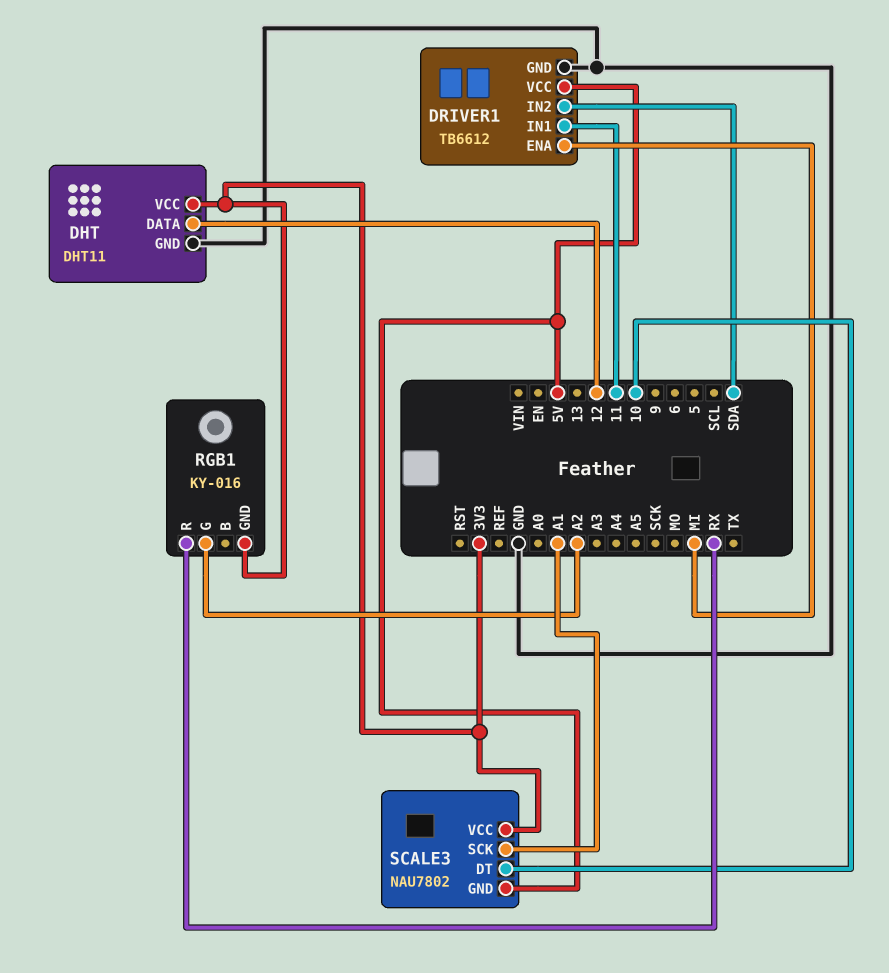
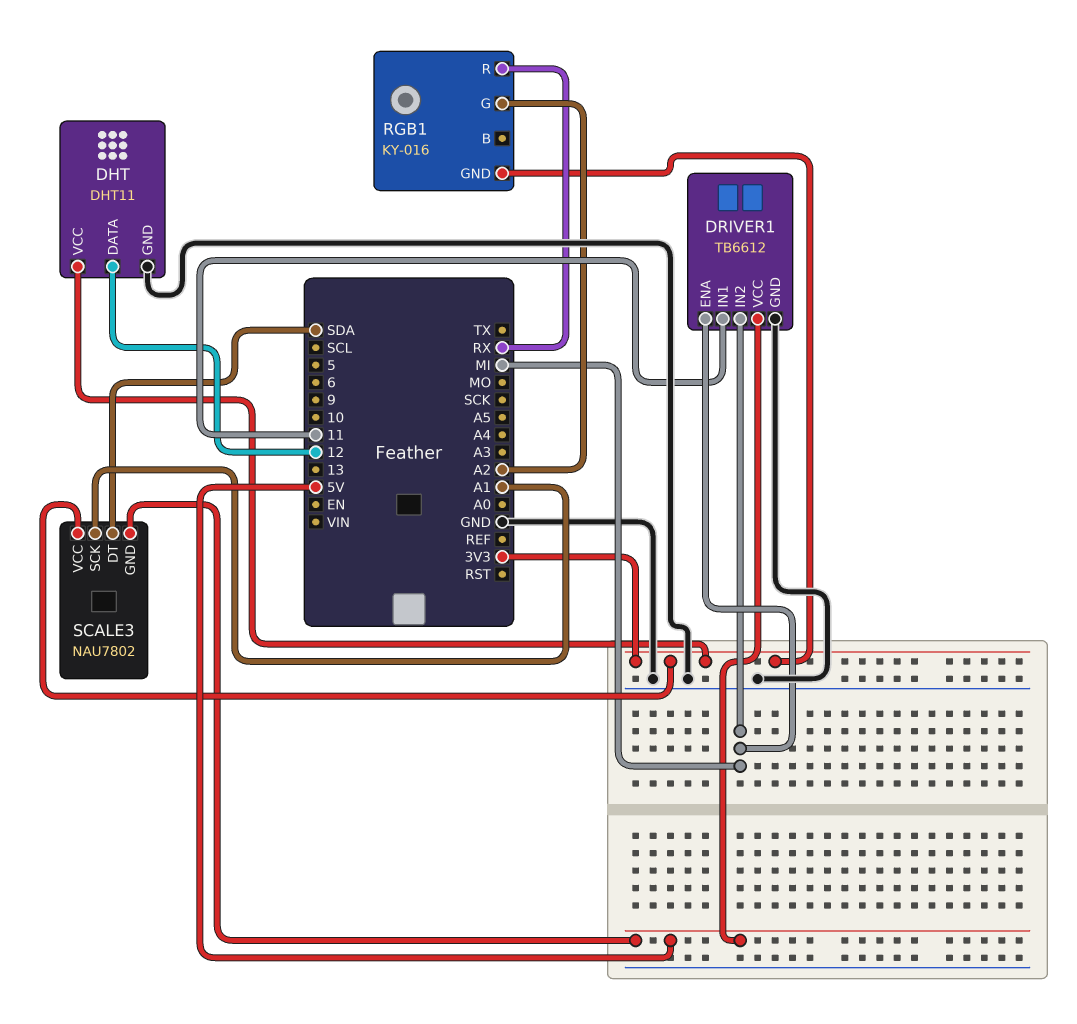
DRIVER1 pin IN2: SDA -> MI
SCALE3 pin DT: 10 -> SDA

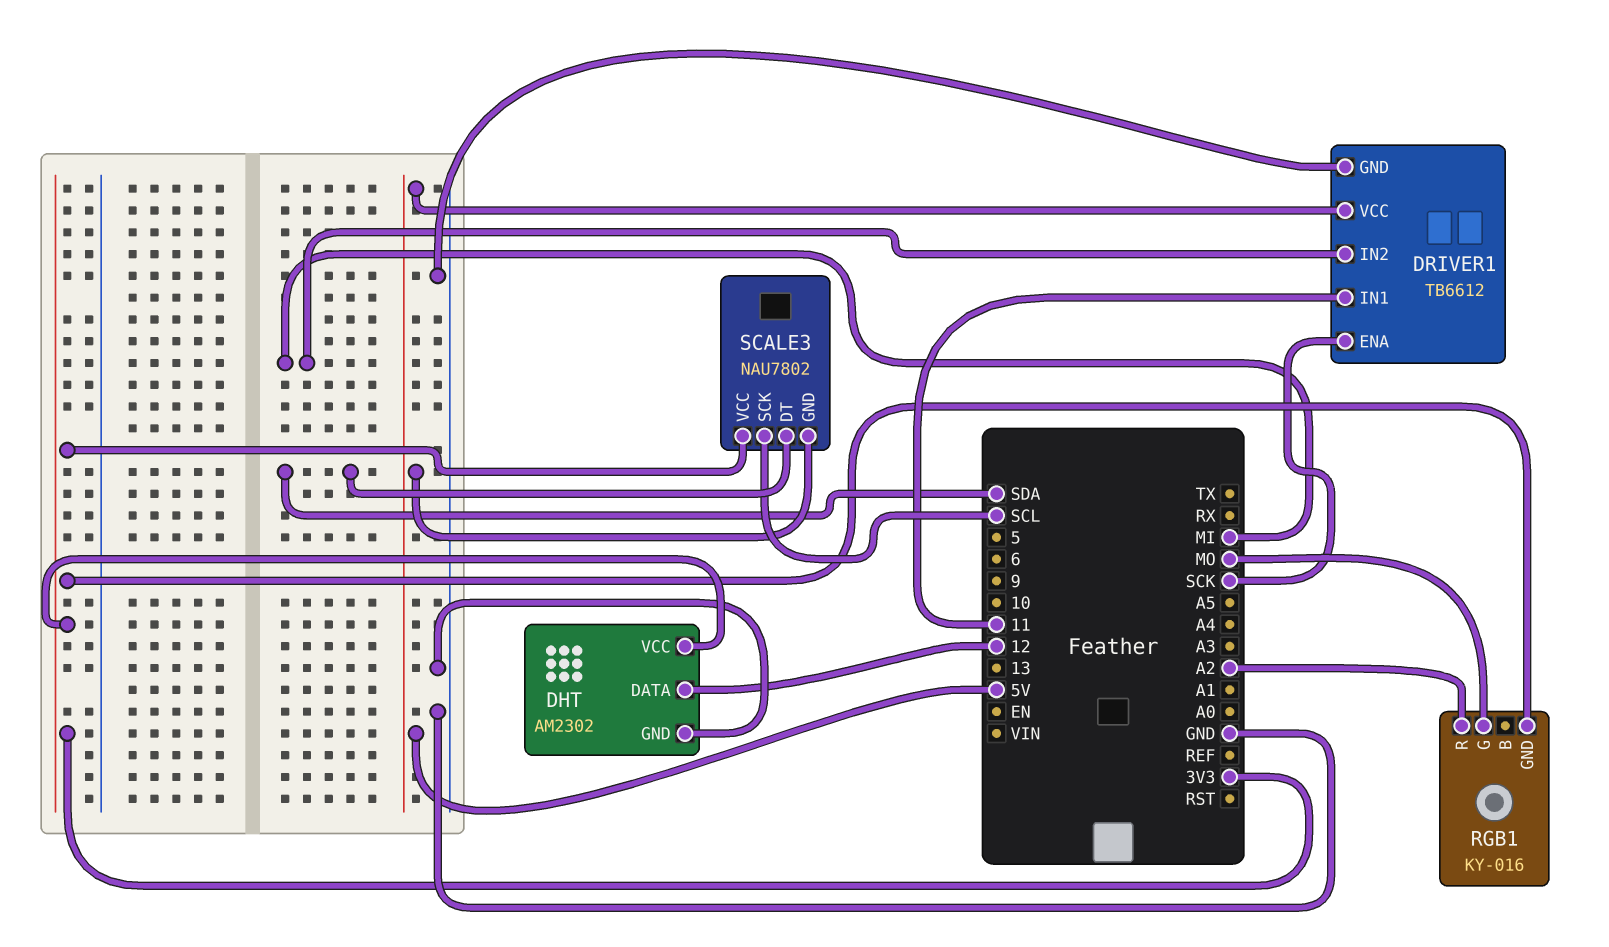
DHT: DHT11 -> AM2302
DRIVER1 pin ENA: MI -> SCK
RGB1 pin G: A2 -> MO
RGB1 pin R: RX -> A2
SCALE3 pin SCK: A1 -> SCL

